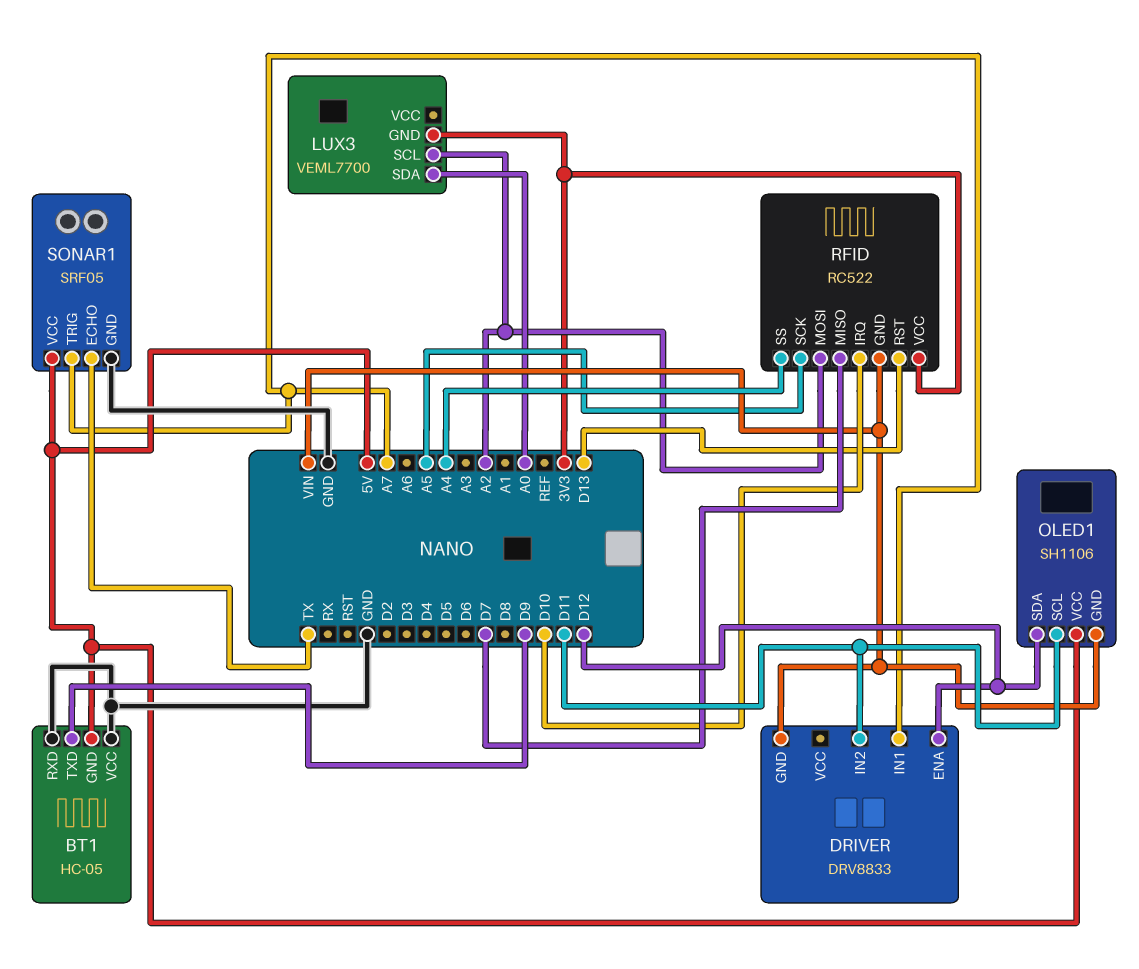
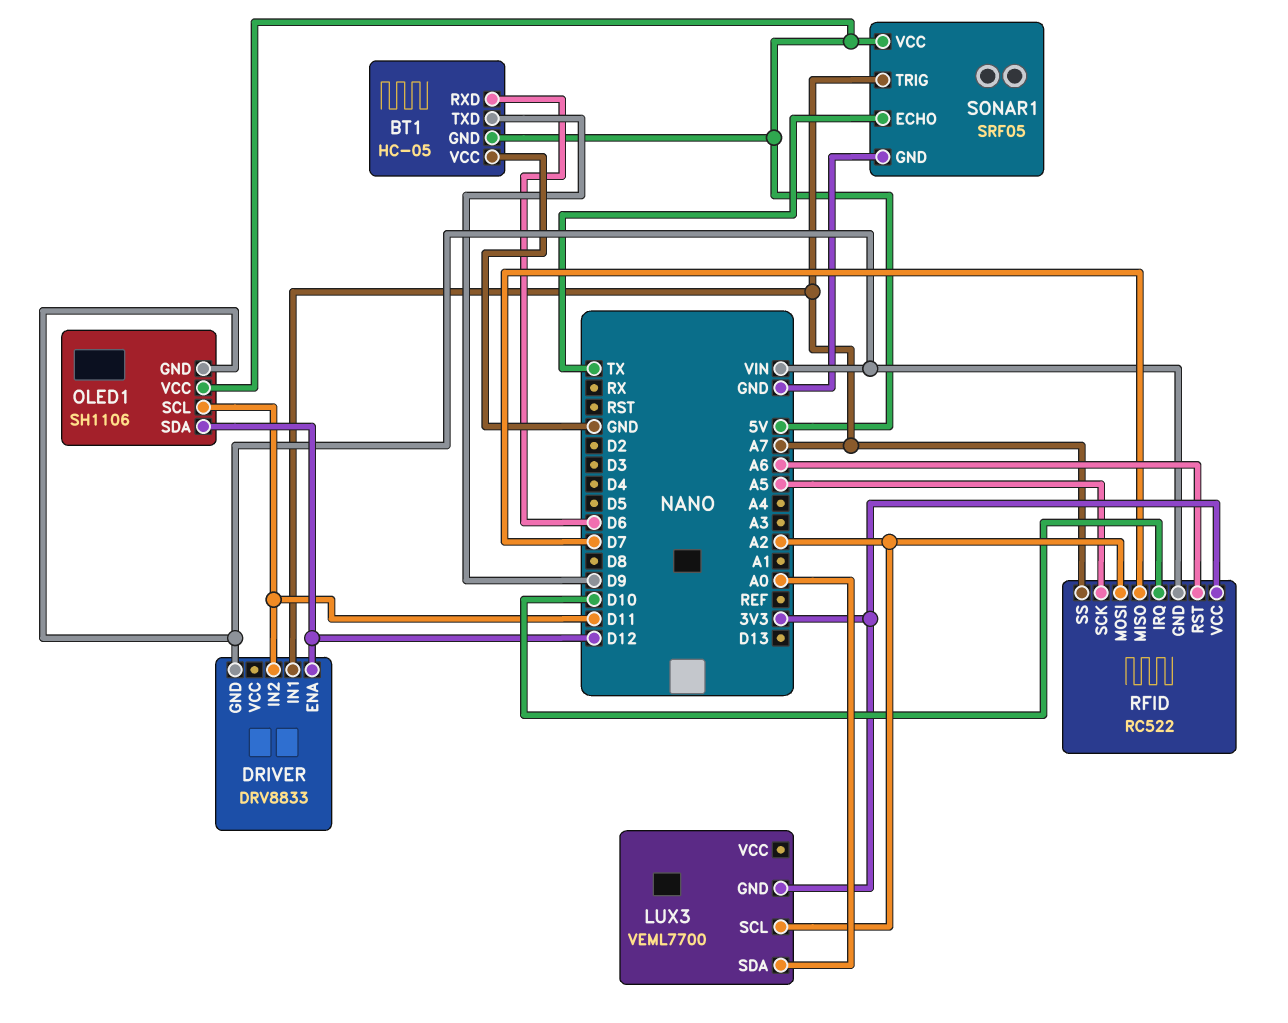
BT1 pin RXD: GND -> D6
RFID pin RST: D13 -> A6
RFID pin SS: A4 -> A7

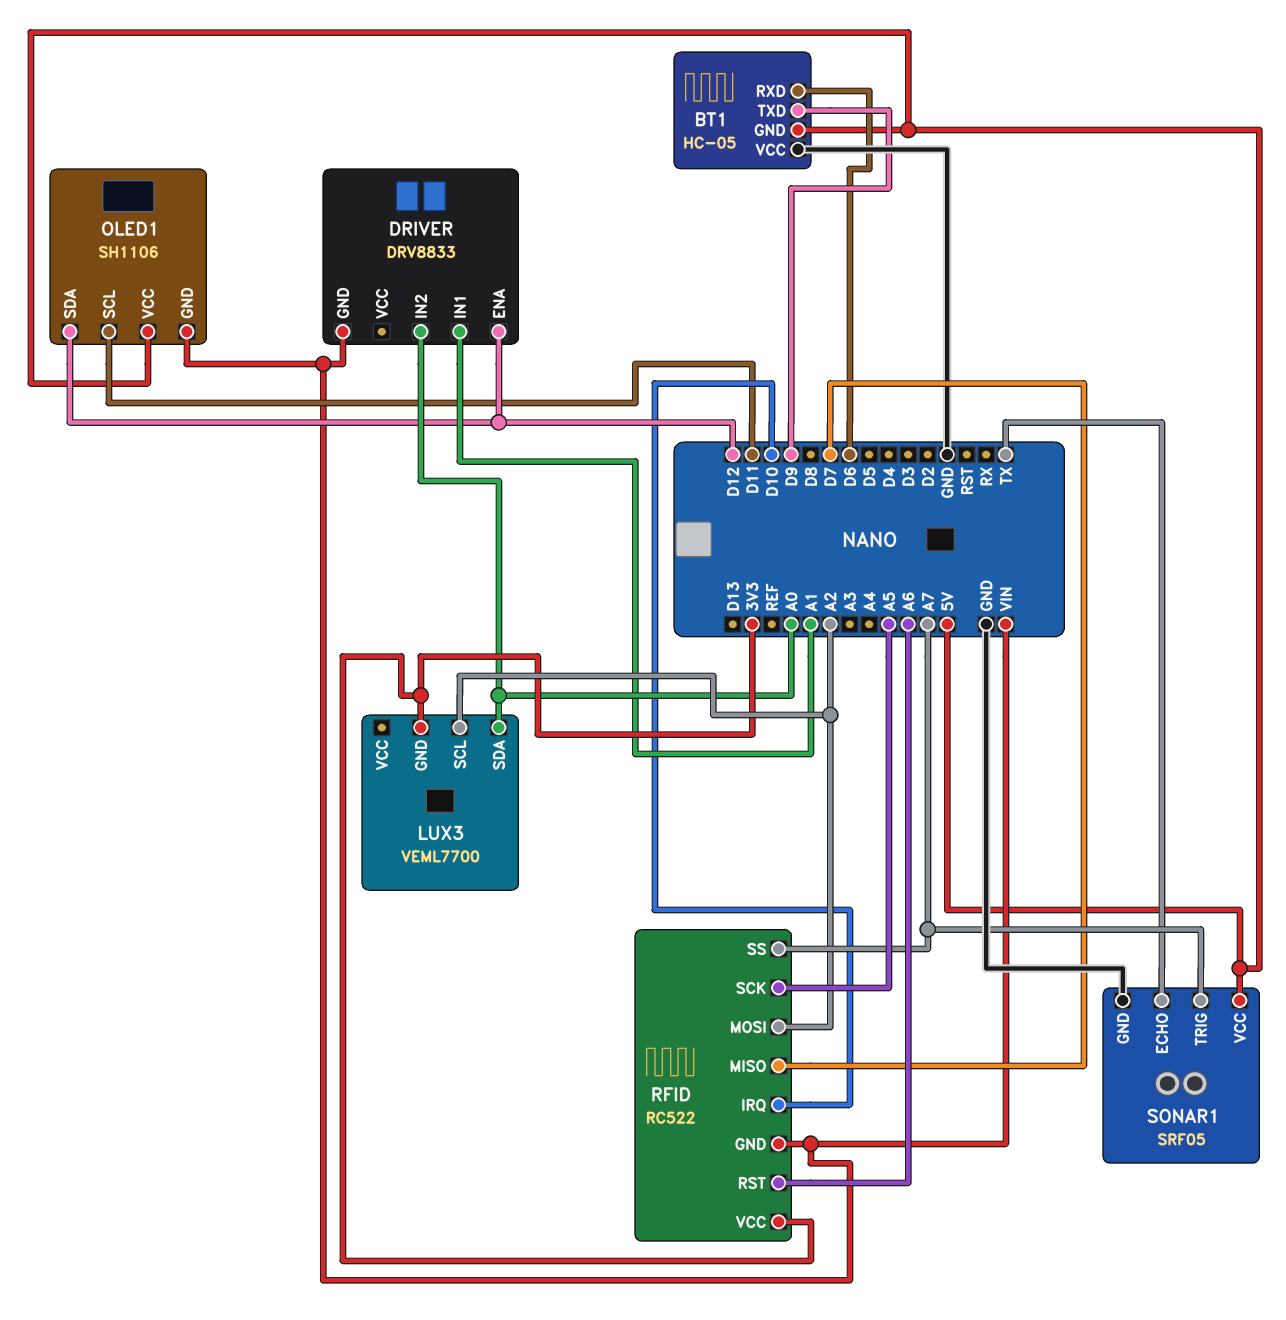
DRIVER pin IN1: A7 -> A1
DRIVER pin IN2: D11 -> A0

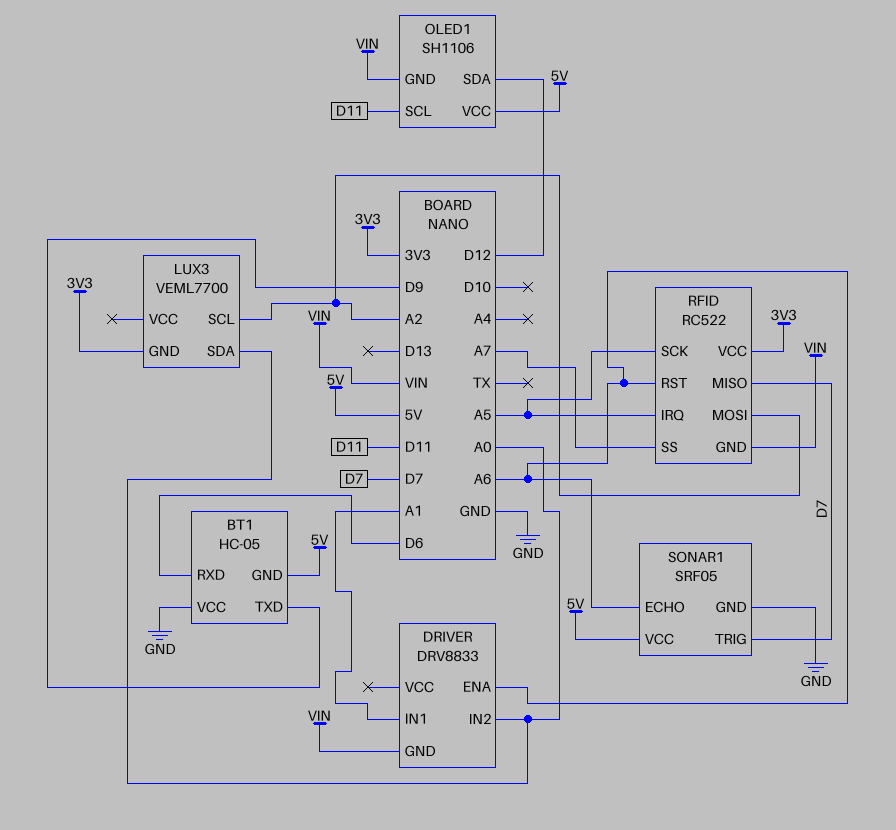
DRIVER pin ENA: D12 -> A6
RFID pin IRQ: D10 -> A5
SONAR1 pin ECHO: TX -> A6
SONAR1 pin TRIG: A7 -> D7

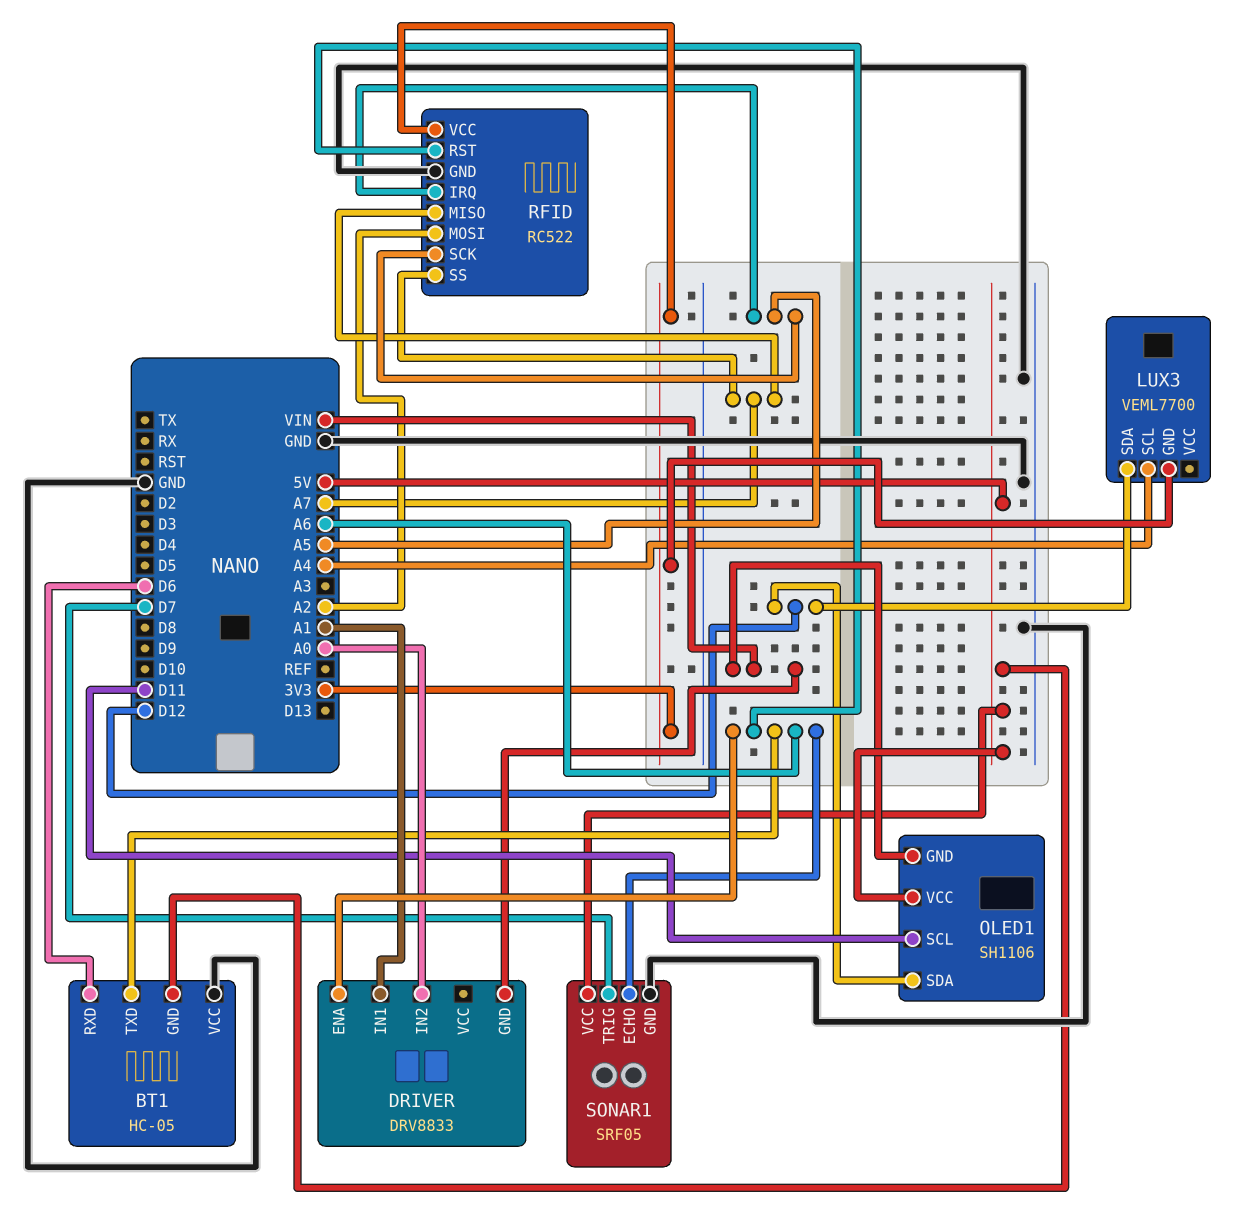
BT1 pin TXD: D9 -> A6
LUX3 pin SCL: A2 -> A4
LUX3 pin SDA: A0 -> D12
RFID pin GND: VIN -> GND
RFID pin MISO: D7 -> A7

